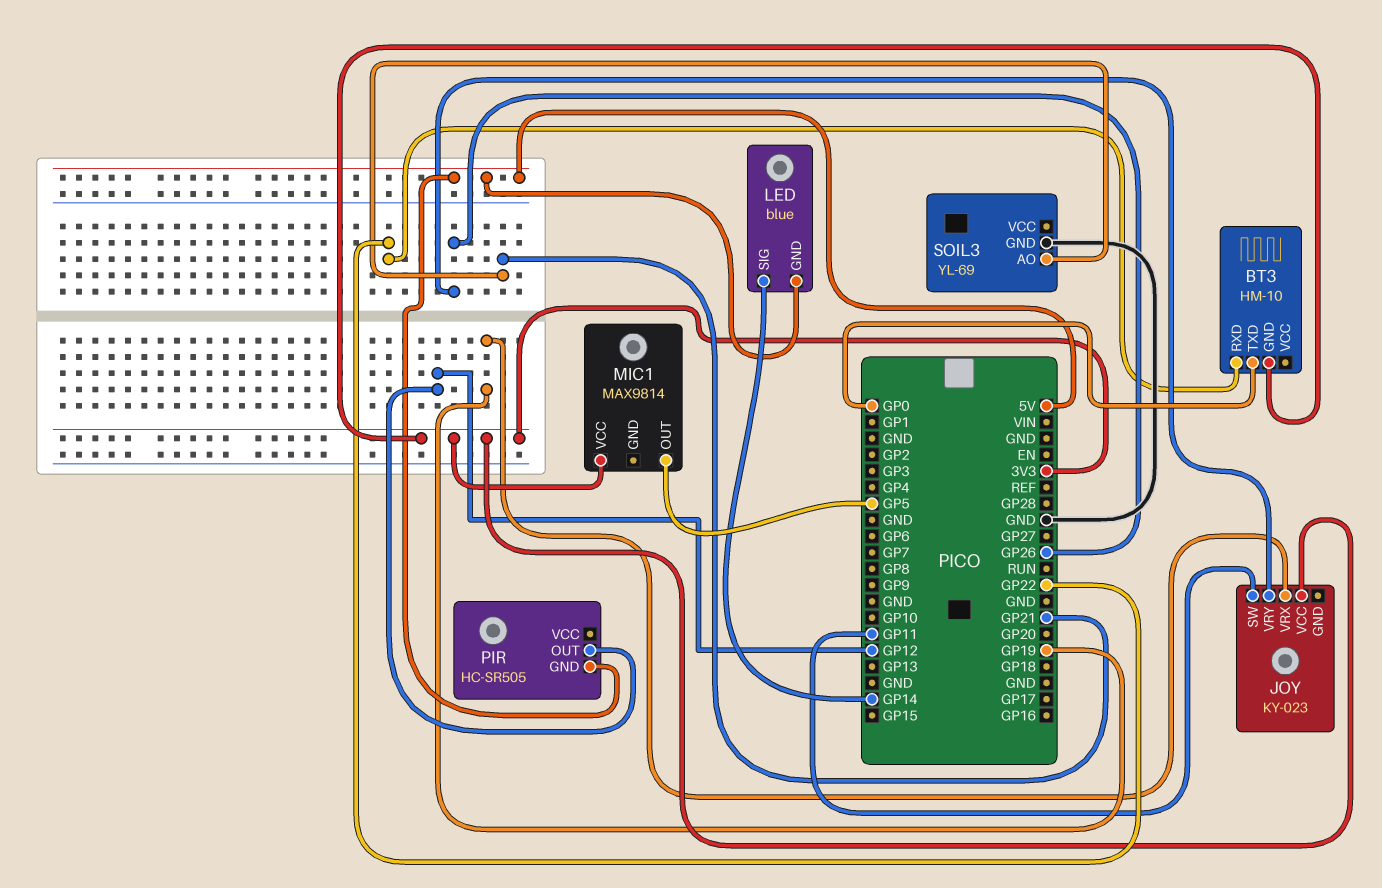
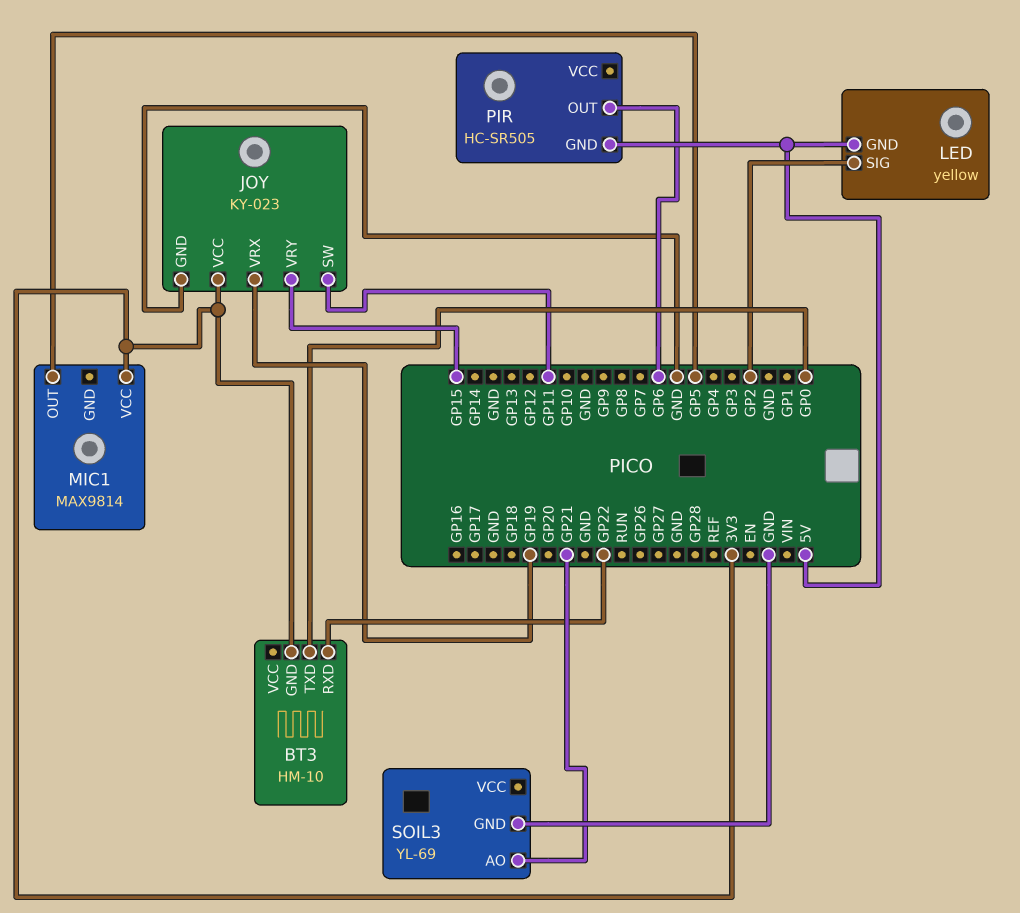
JOY pin GND: none -> GND
JOY pin VRY: GP26 -> GP15
LED: blue -> yellow
LED pin SIG: GP14 -> GP2
PIR pin OUT: GP12 -> GP6

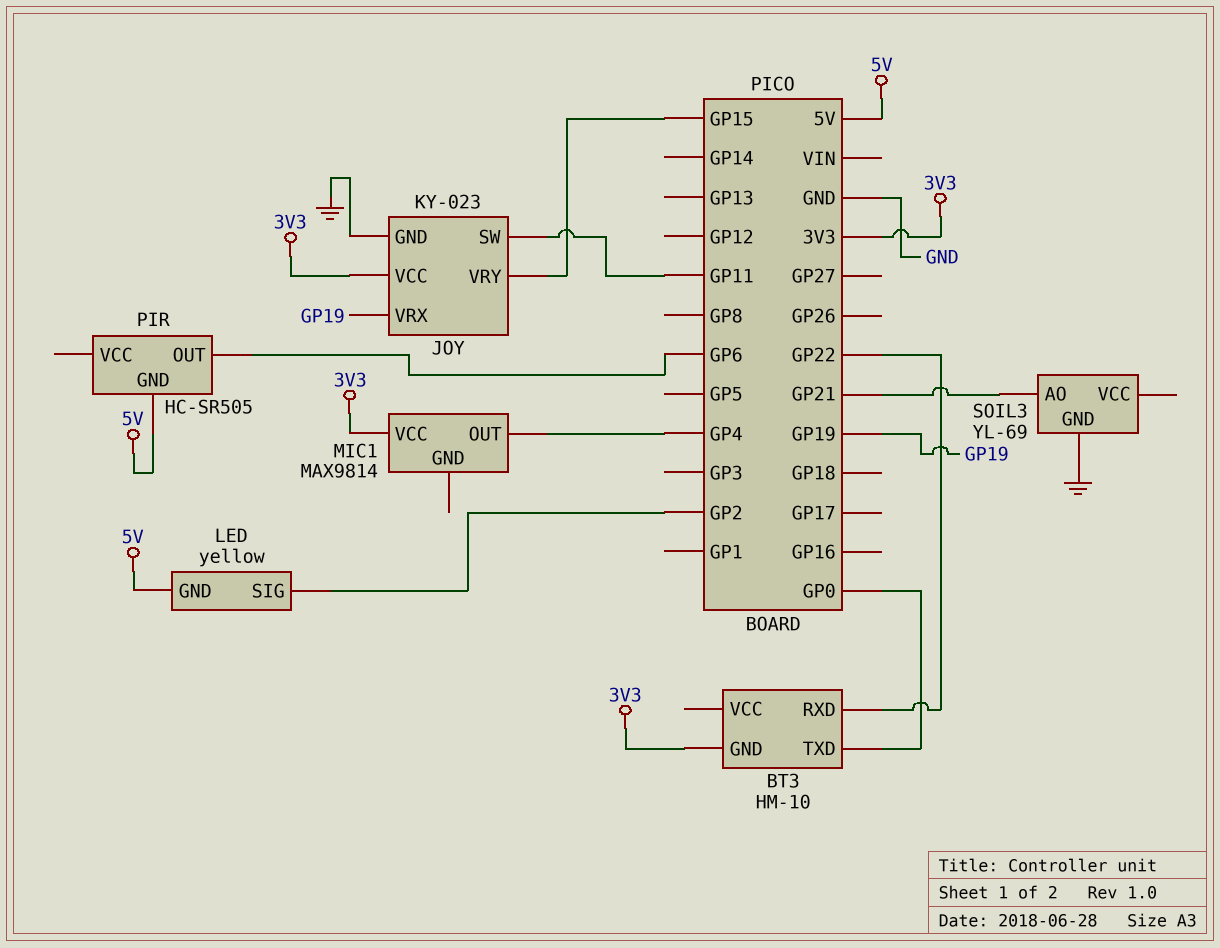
MIC1 pin OUT: GP5 -> GP4

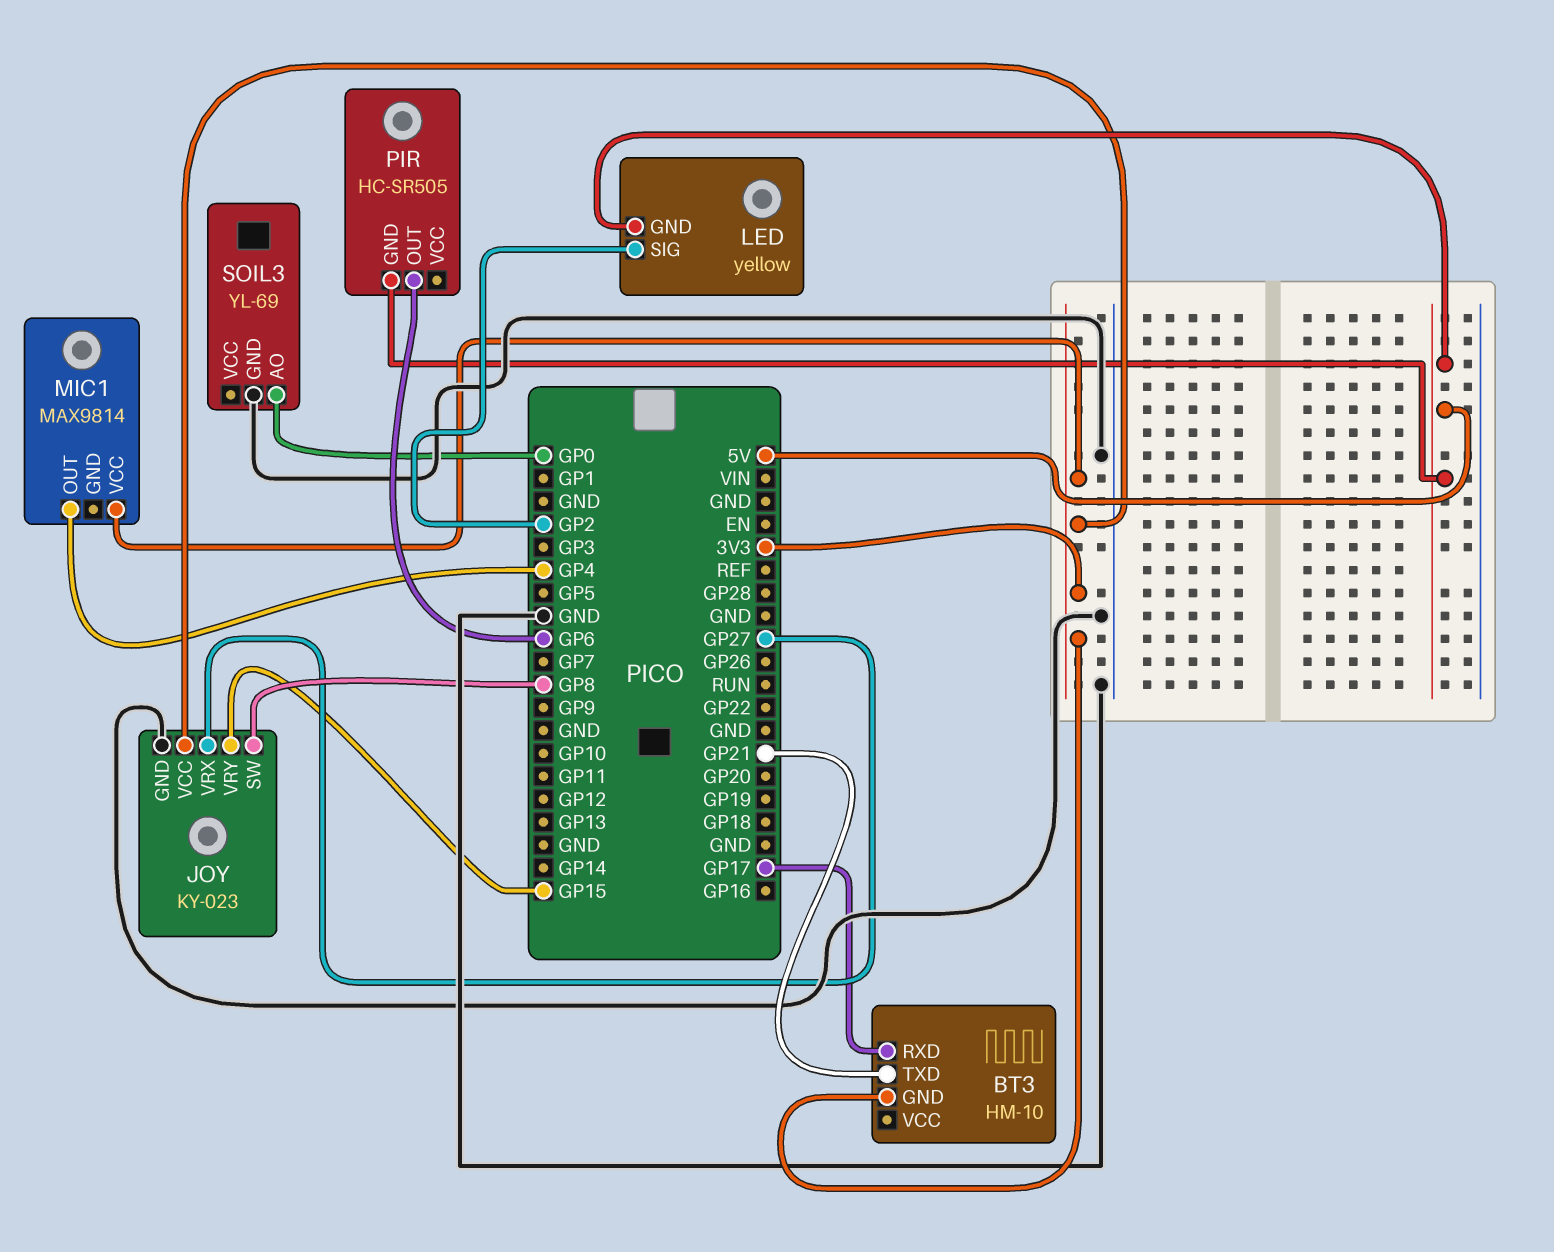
BT3 pin RXD: GP22 -> GP17
BT3 pin TXD: GP0 -> GP21
JOY pin SW: GP11 -> GP8
JOY pin VRX: GP19 -> GP27
SOIL3 pin AO: GP21 -> GP0

